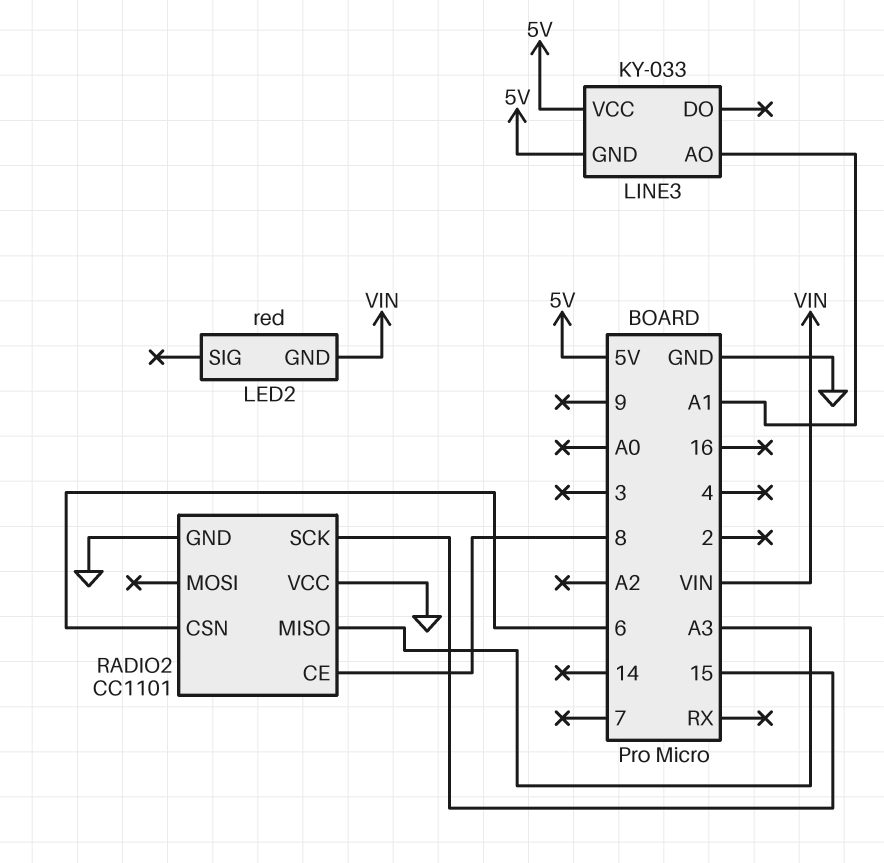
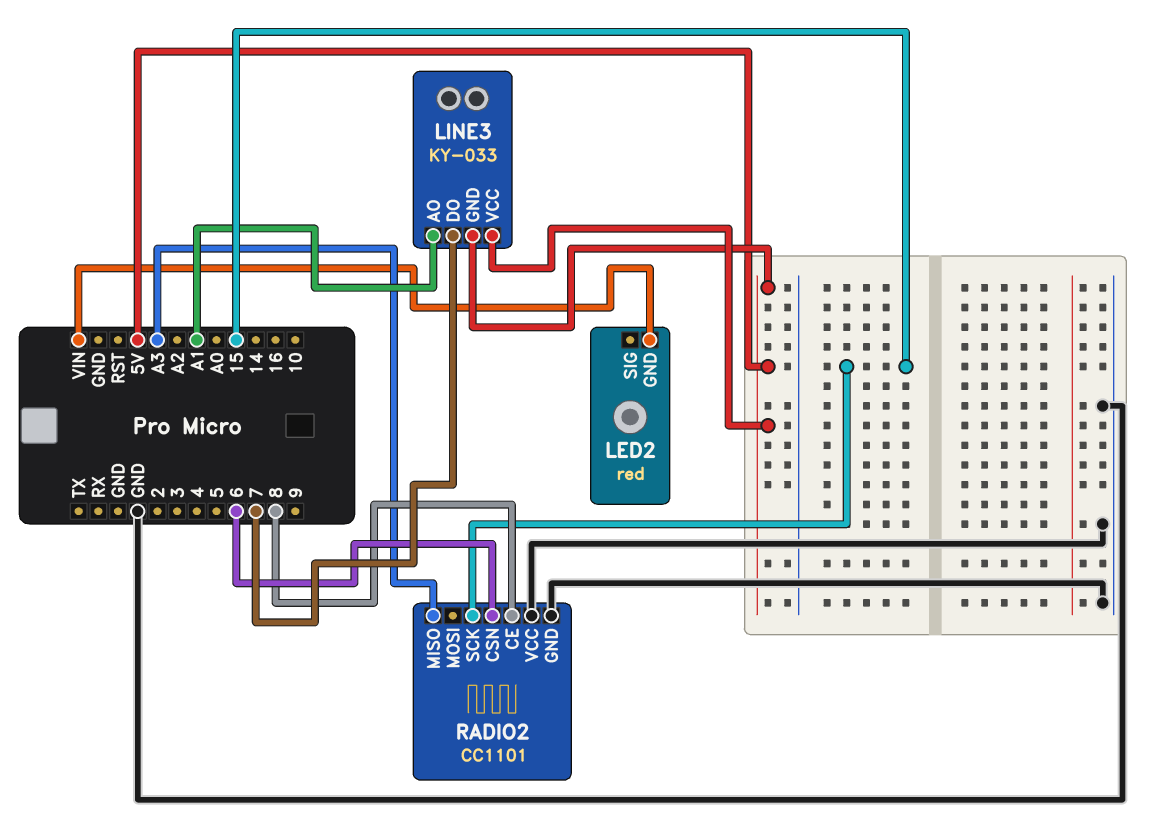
LINE3 pin DO: none -> 7

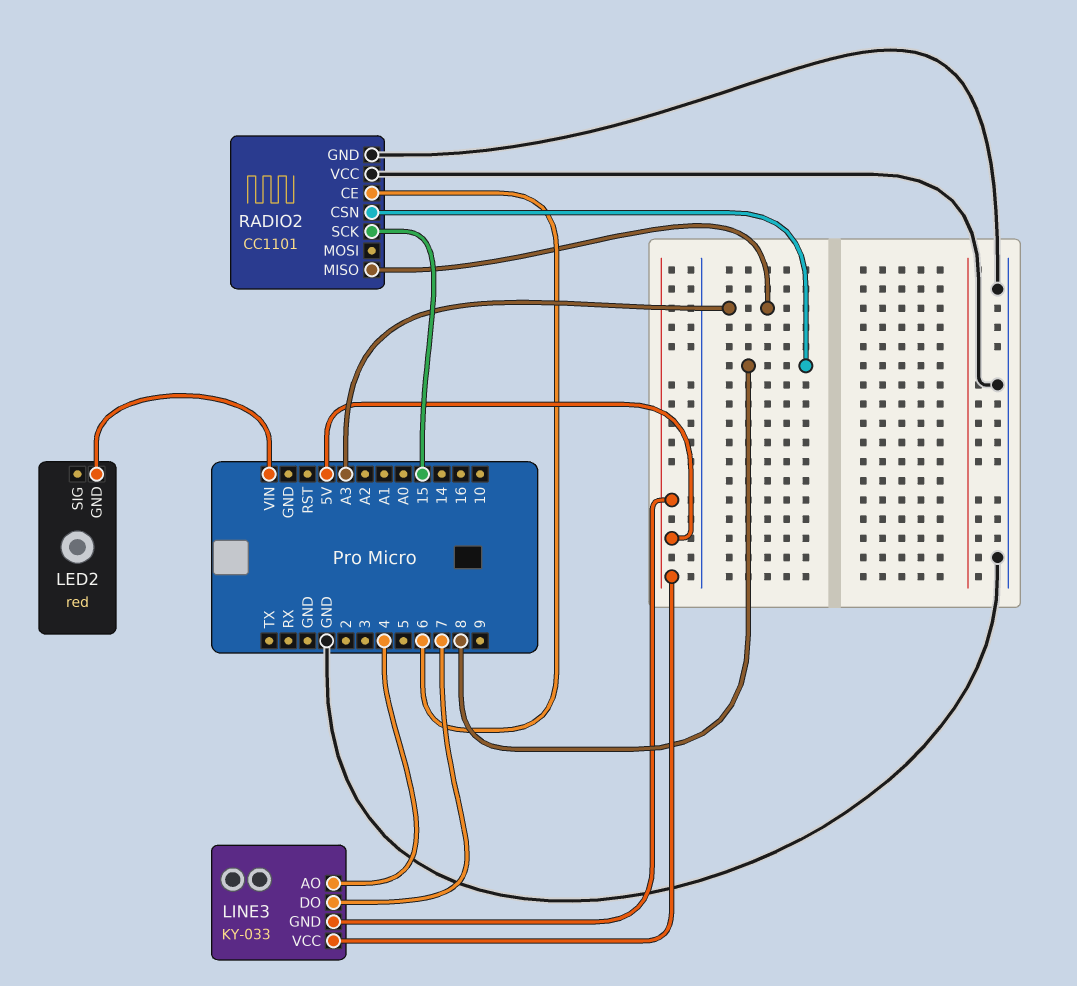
LINE3 pin AO: A1 -> 4
RADIO2 pin CE: 8 -> 6
RADIO2 pin CSN: 6 -> 8

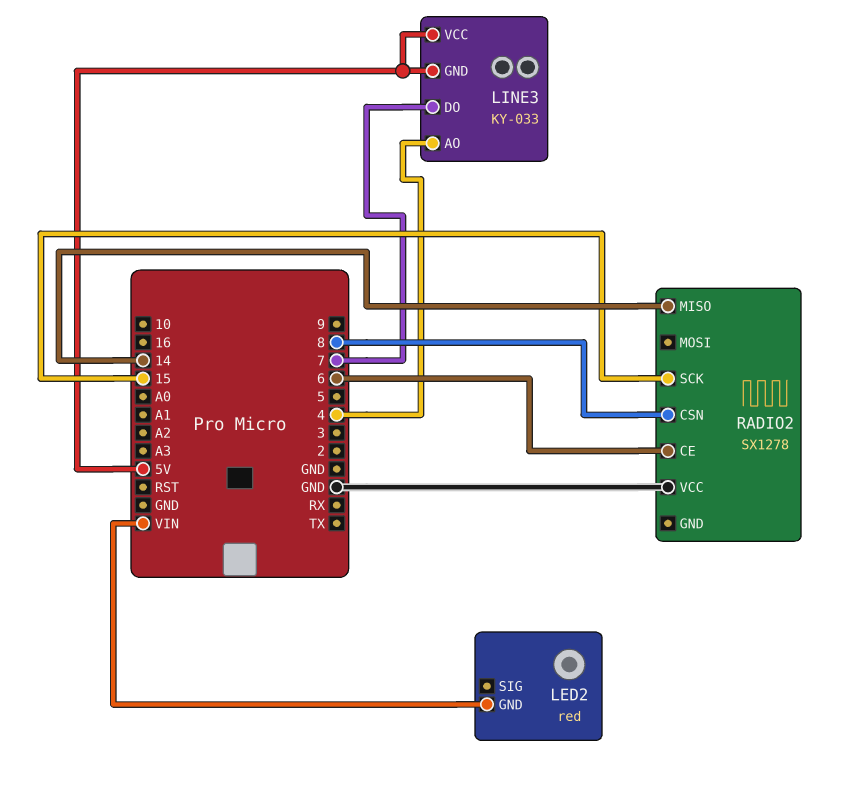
RADIO2: CC1101 -> SX1278
RADIO2 pin GND: GND -> none
RADIO2 pin MISO: A3 -> 14

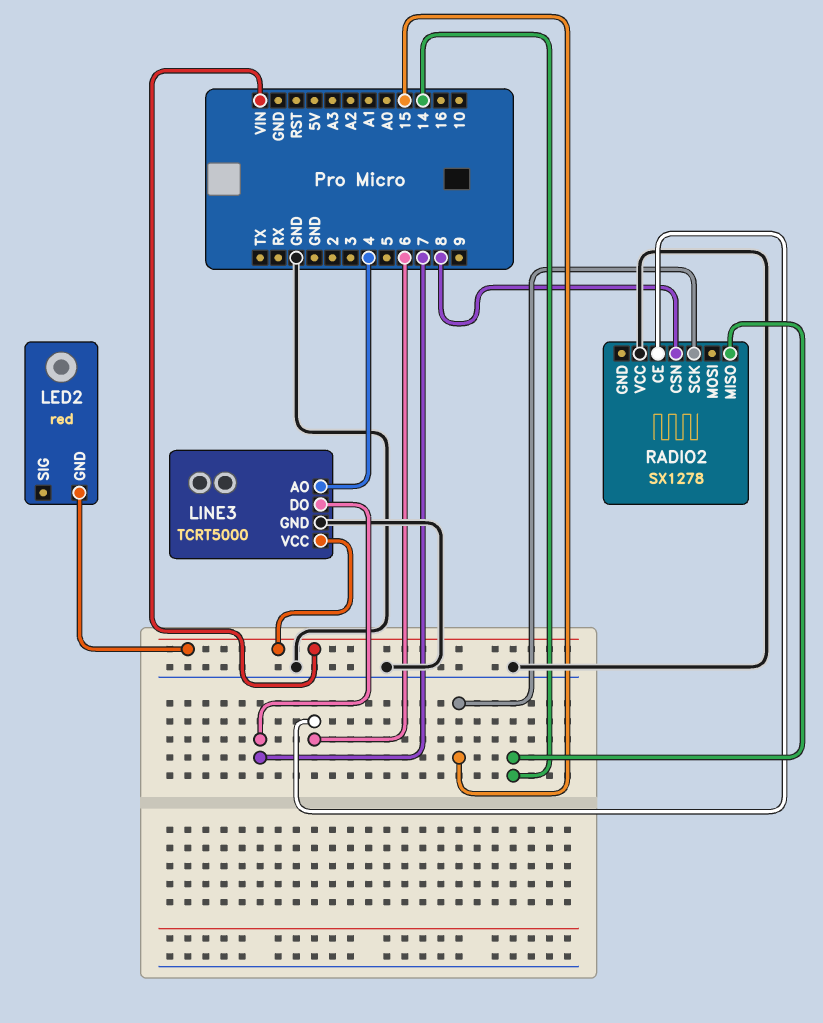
LINE3: KY-033 -> TCRT5000
LINE3 pin GND: 5V -> GND
LINE3 pin VCC: 5V -> VIN

